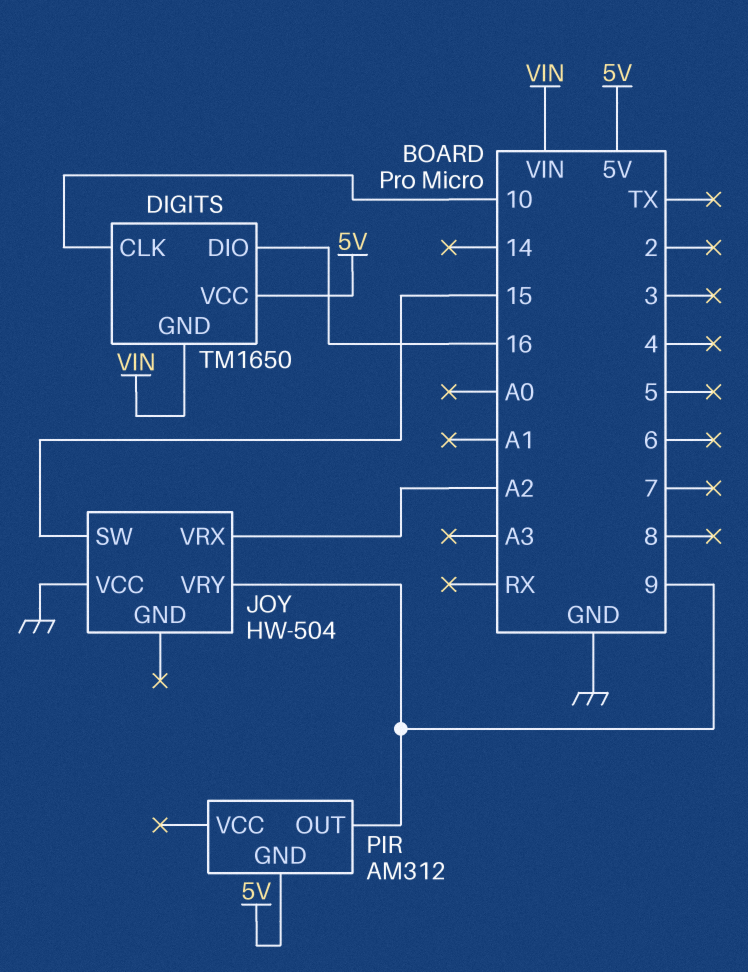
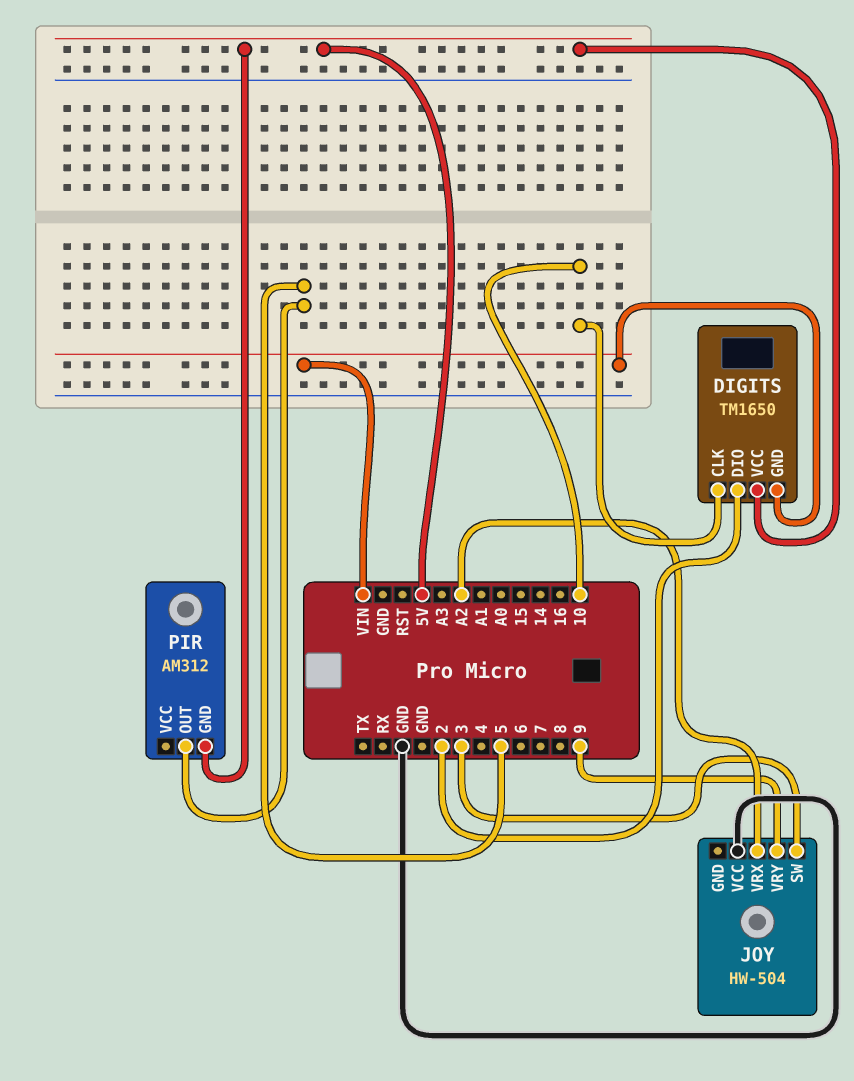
DIGITS pin DIO: 16 -> 2
JOY pin SW: 15 -> 3
PIR pin OUT: 9 -> 5

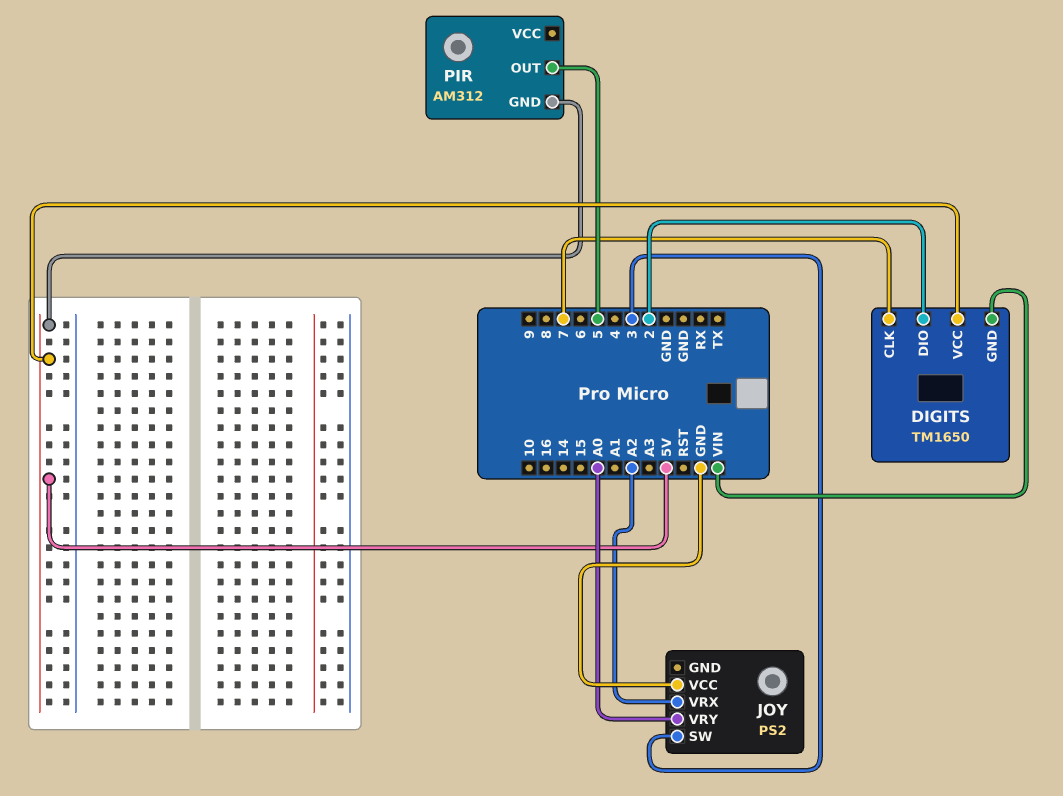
DIGITS pin CLK: 10 -> 7
JOY: HW-504 -> PS2
JOY pin VRY: 9 -> A0

